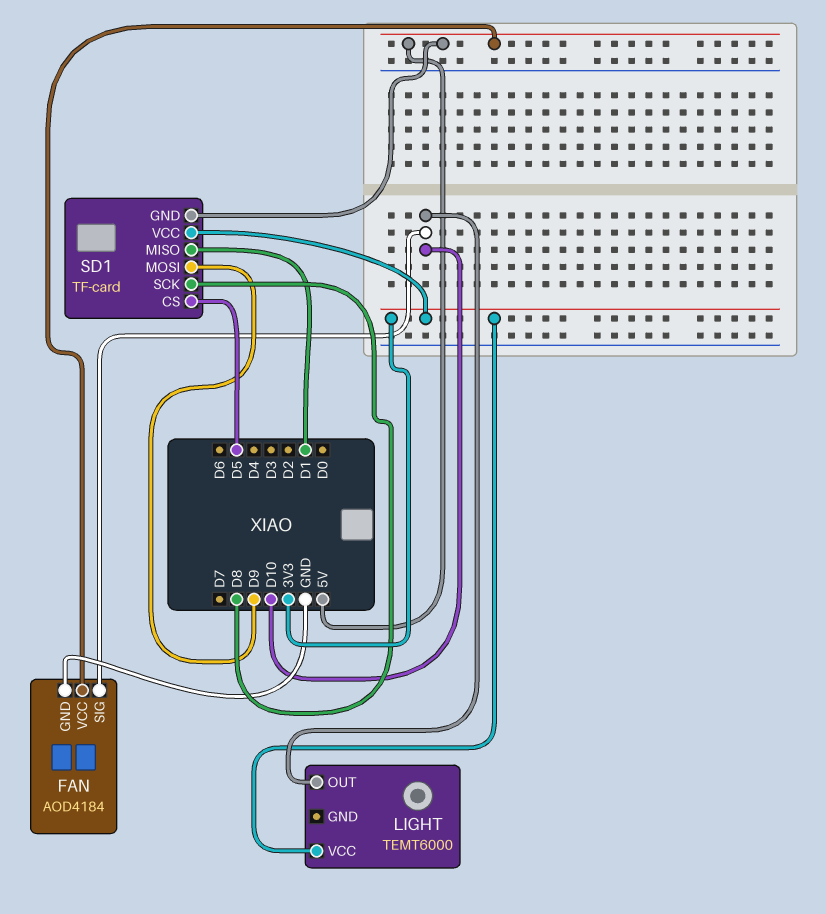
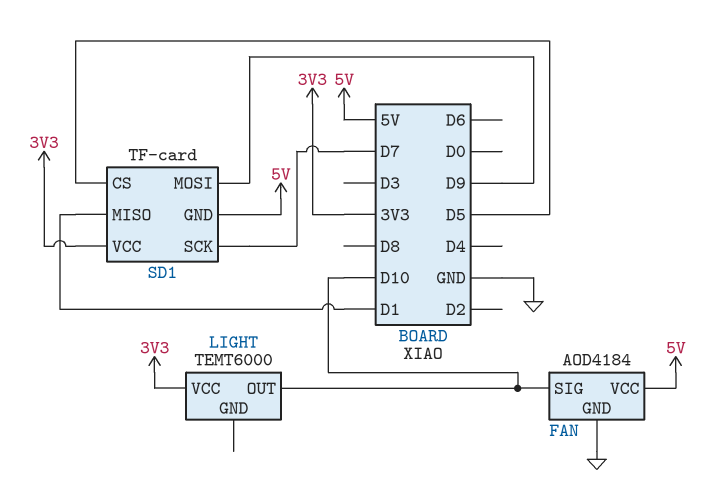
SD1 pin SCK: D8 -> D7

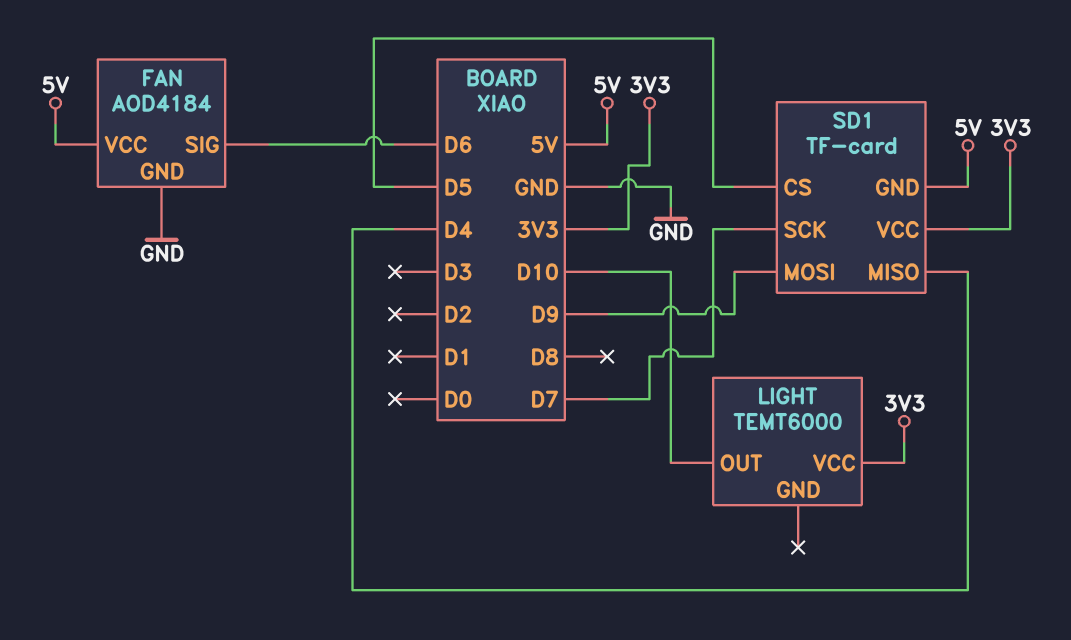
FAN pin SIG: D10 -> D6
SD1 pin MISO: D1 -> D4

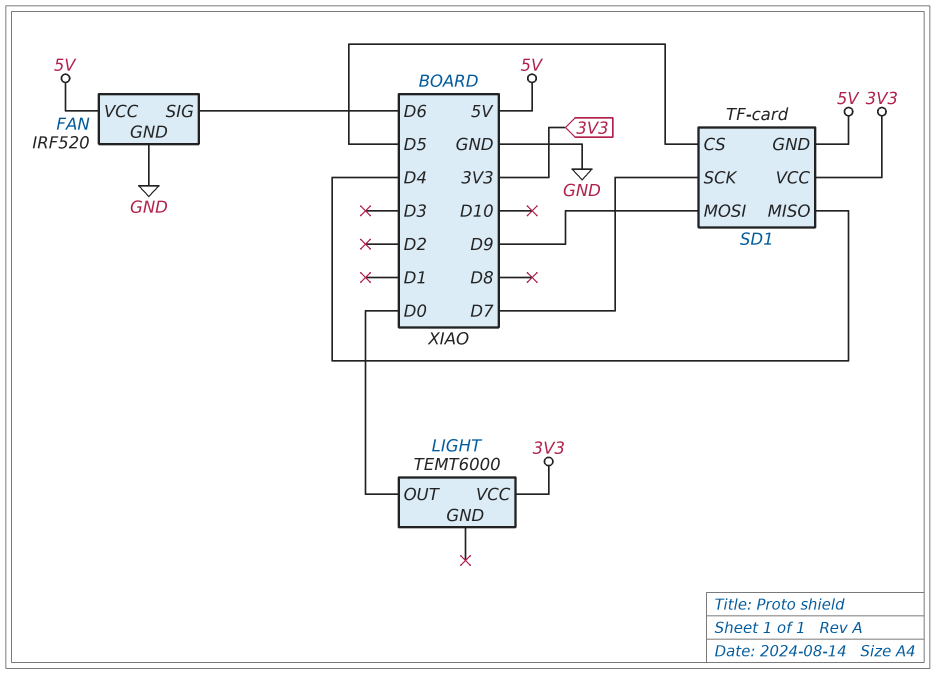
FAN: AOD4184 -> IRF520
LIGHT pin OUT: D10 -> D0

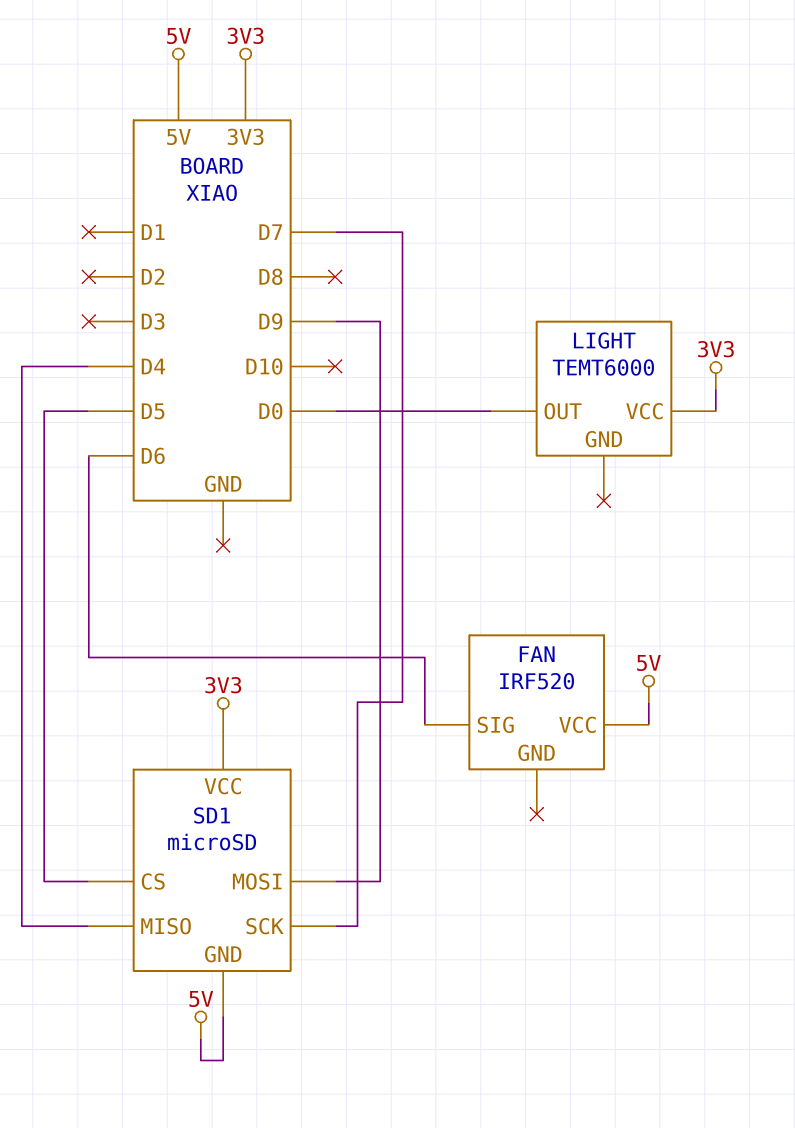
FAN pin GND: GND -> none
SD1: TF-card -> microSD

